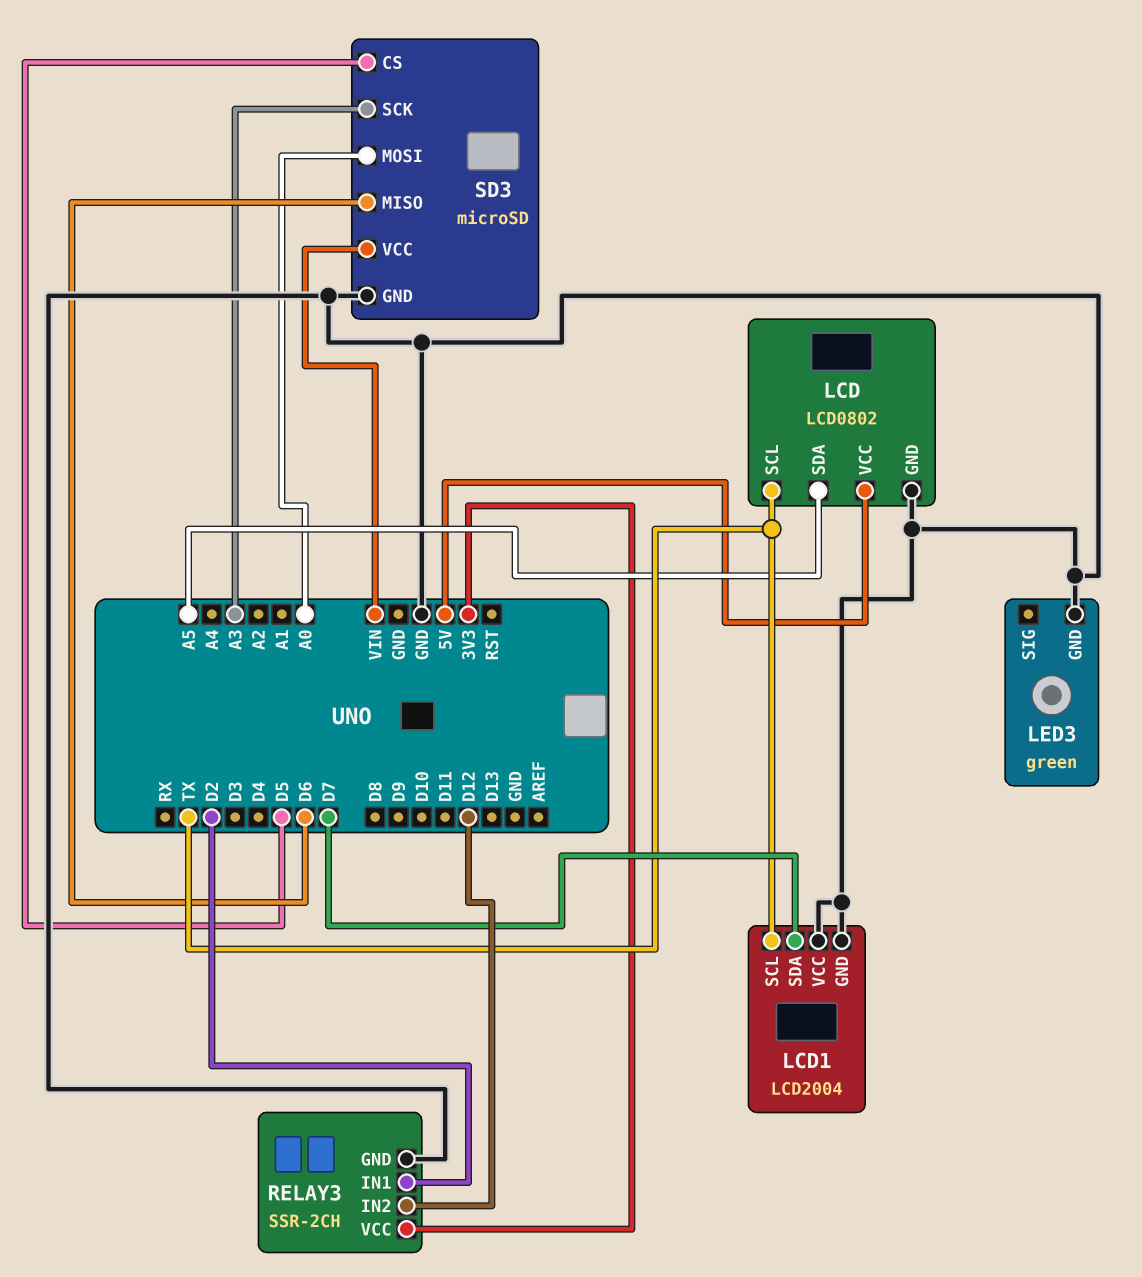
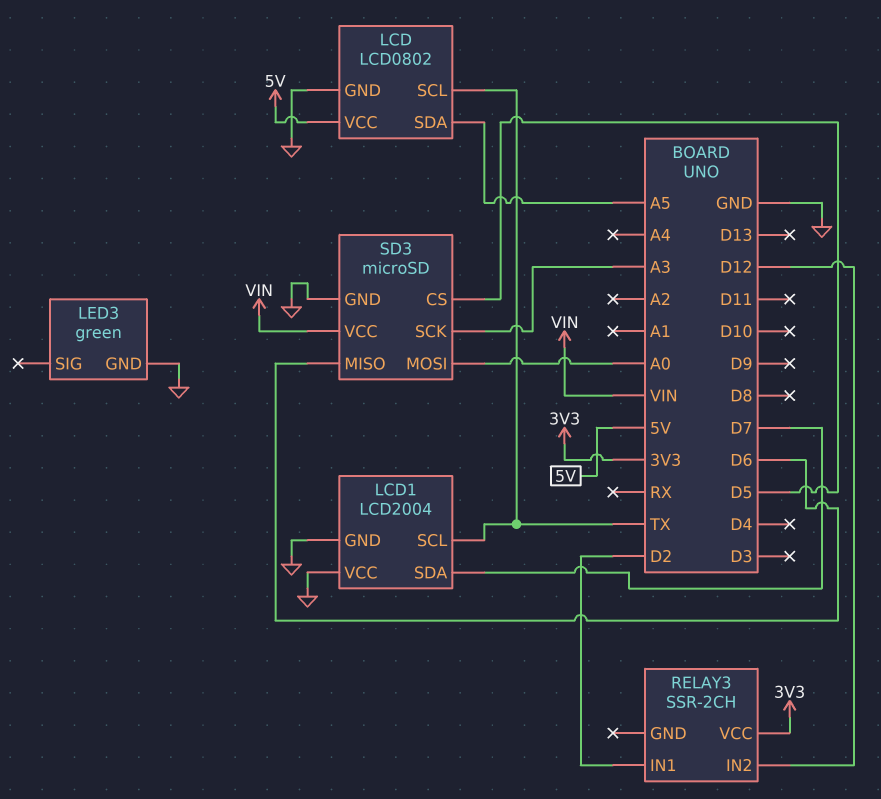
RELAY3 pin GND: GND -> none

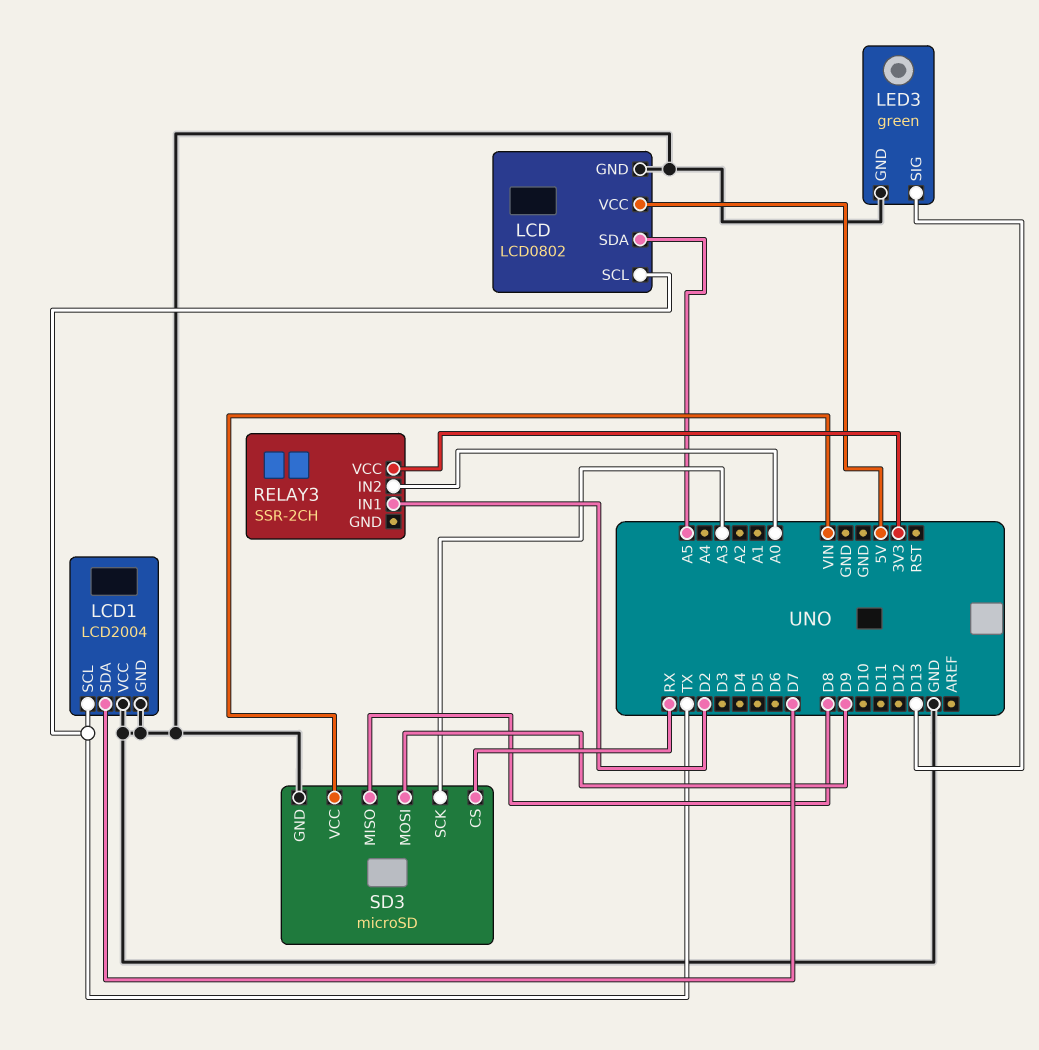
LED3 pin SIG: none -> D13
RELAY3 pin IN2: D12 -> A0
SD3 pin CS: D5 -> RX
SD3 pin MISO: D6 -> D8
SD3 pin MOSI: A0 -> D9

